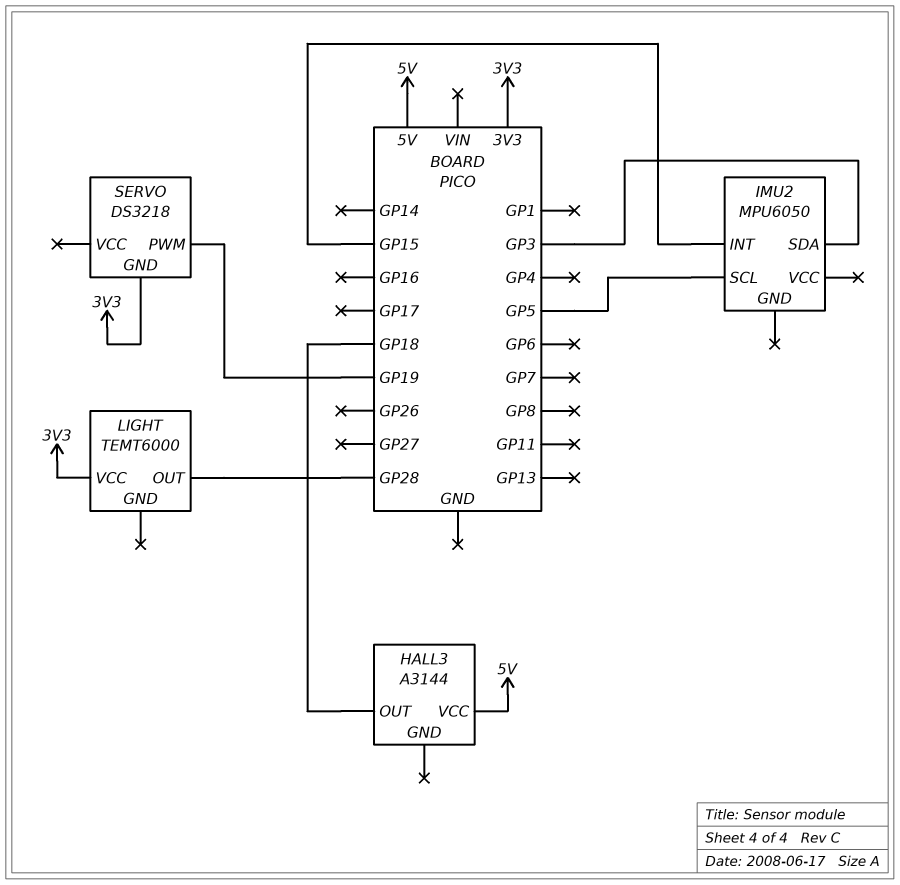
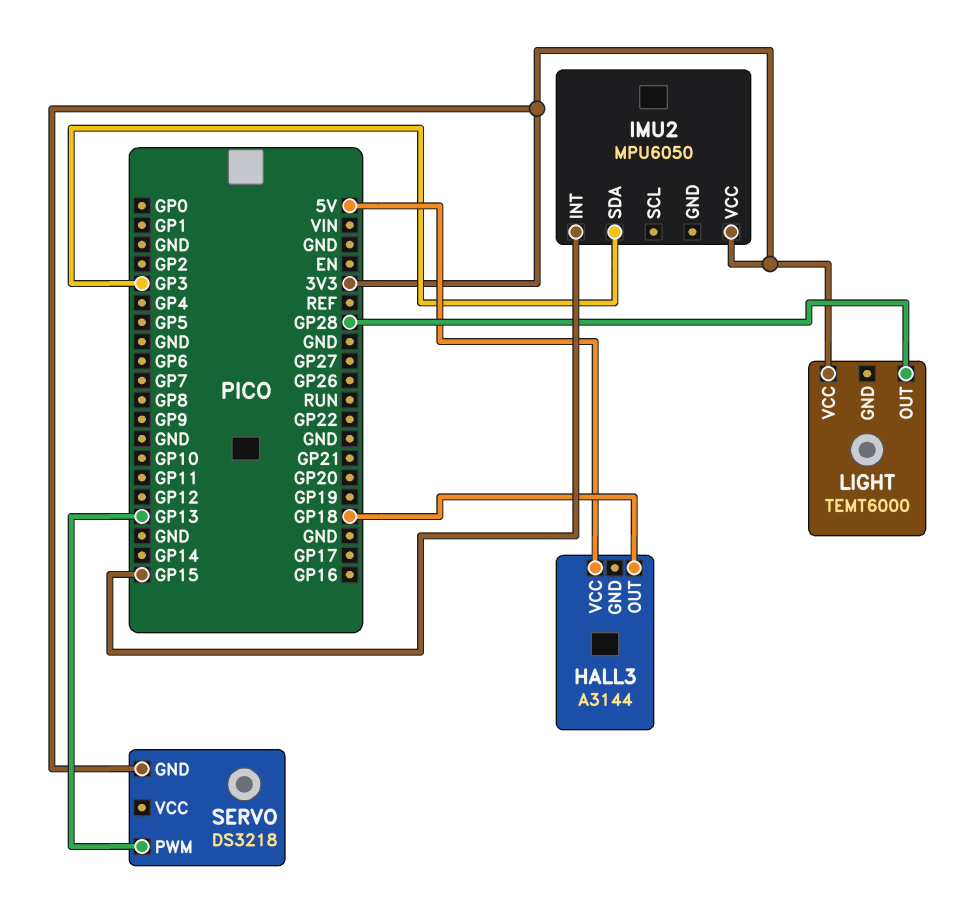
IMU2 pin SCL: GP5 -> none
IMU2 pin VCC: none -> 3V3
SERVO pin PWM: GP19 -> GP13

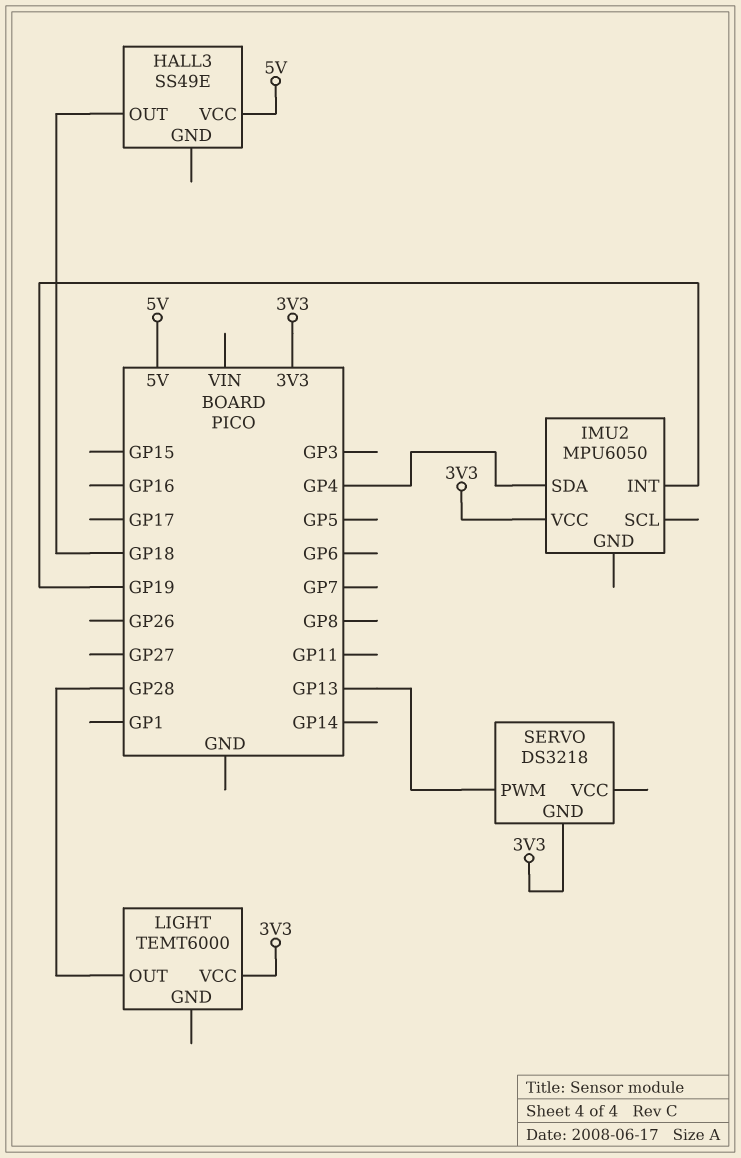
HALL3: A3144 -> SS49E
IMU2 pin INT: GP15 -> GP19
IMU2 pin SDA: GP3 -> GP4

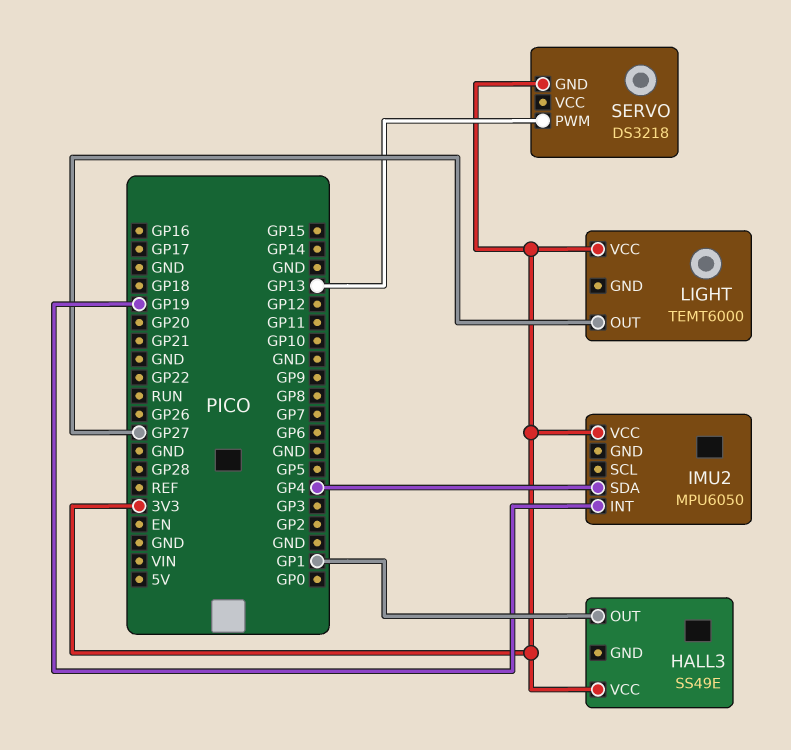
HALL3 pin OUT: GP18 -> GP1
HALL3 pin VCC: 5V -> 3V3
LIGHT pin OUT: GP28 -> GP27

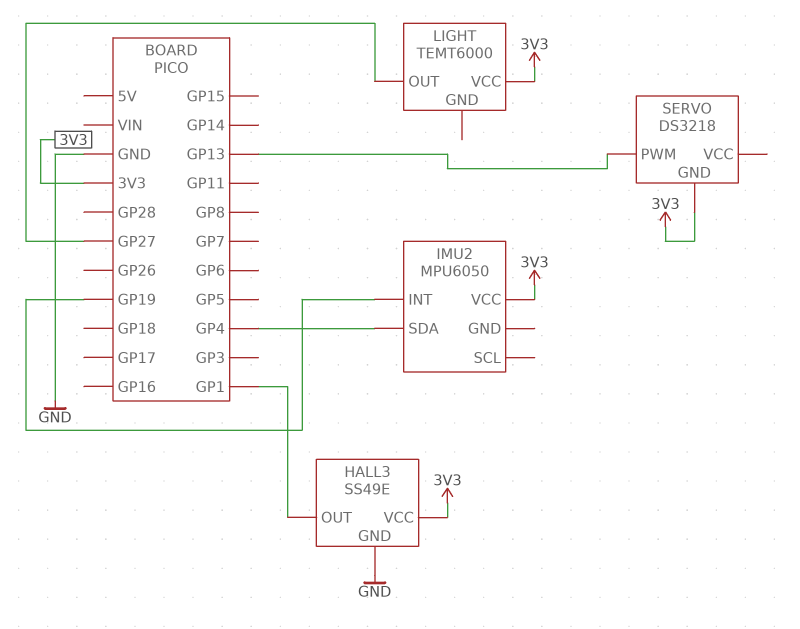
HALL3 pin GND: none -> GND

